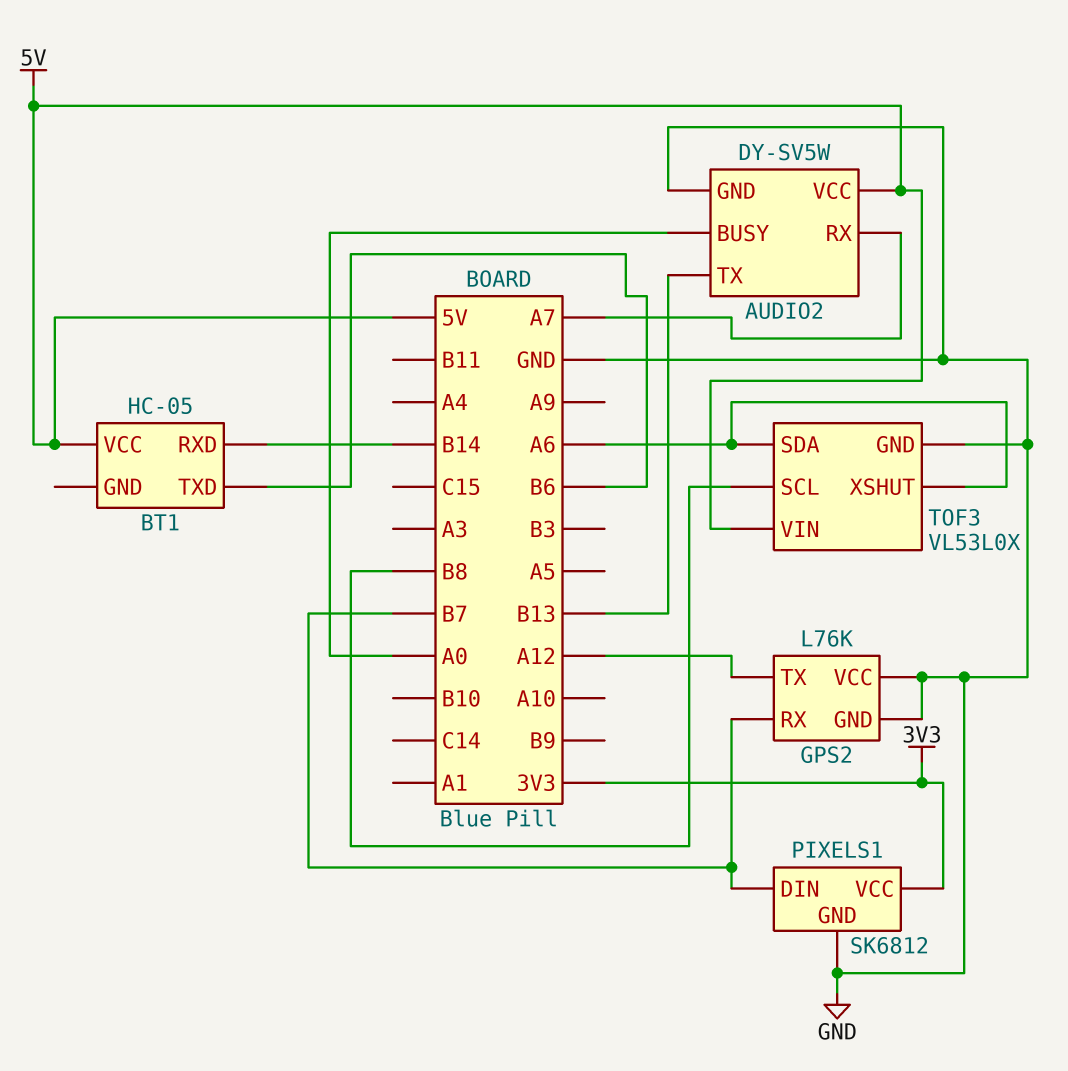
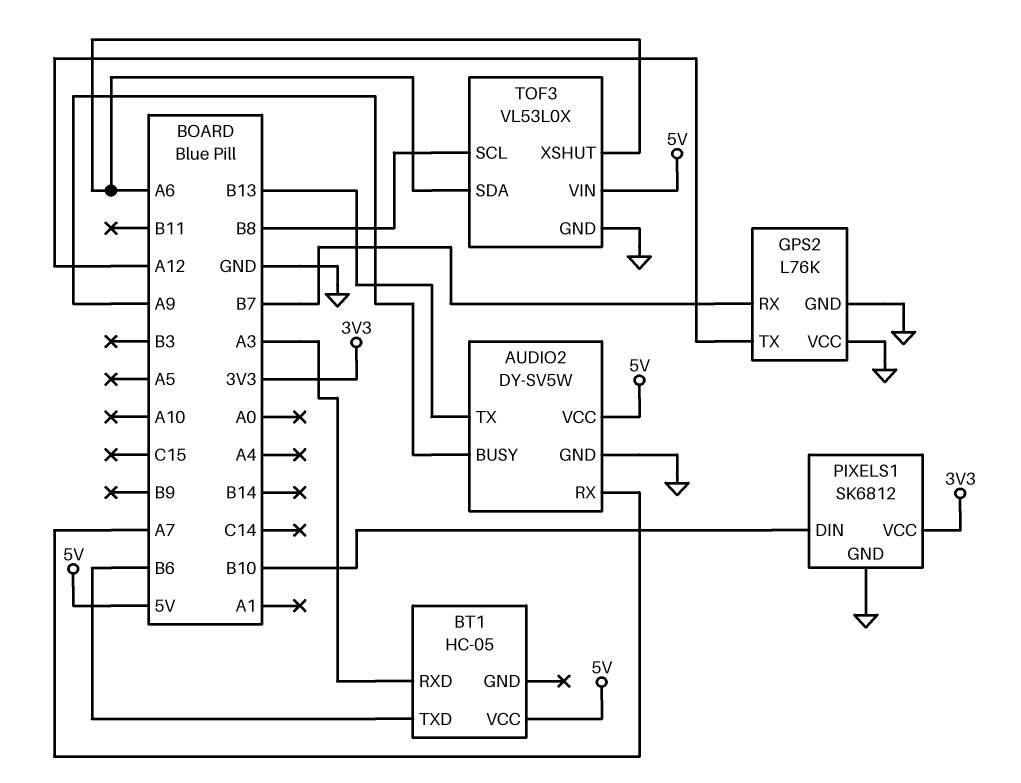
AUDIO2 pin BUSY: A0 -> A9
BT1 pin RXD: B14 -> A3
PIXELS1 pin DIN: B7 -> B10

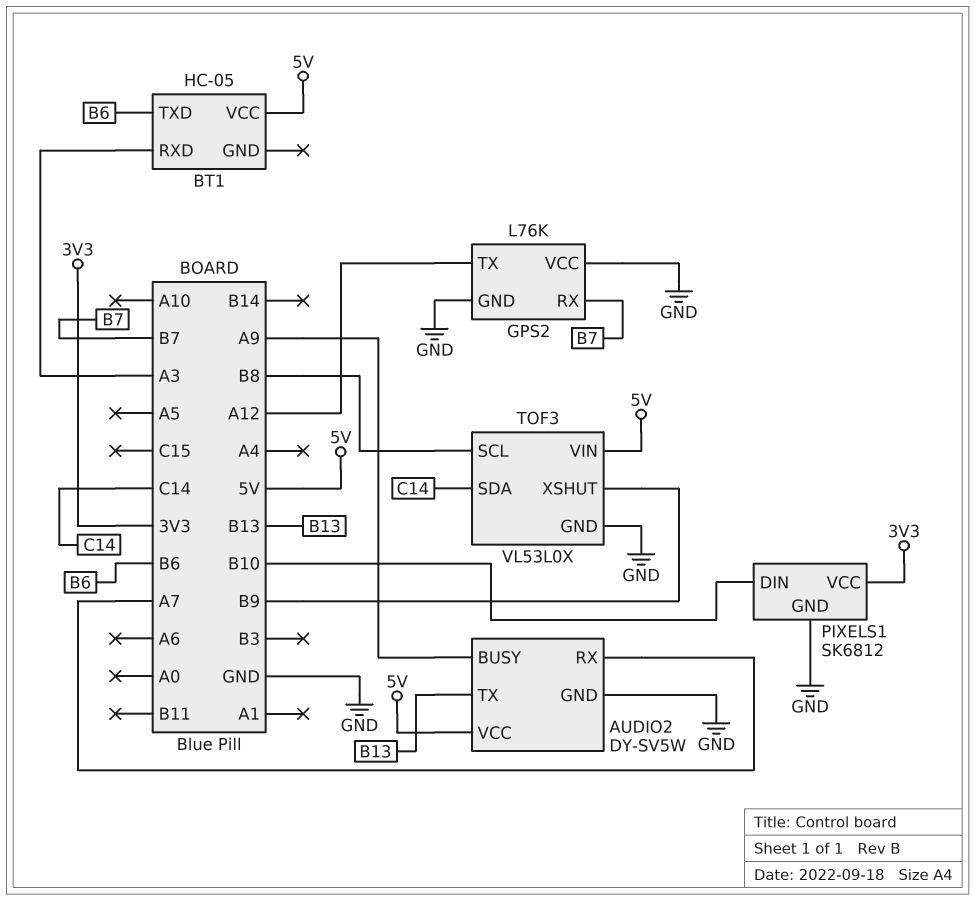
TOF3 pin SDA: A6 -> C14
TOF3 pin XSHUT: A6 -> B9

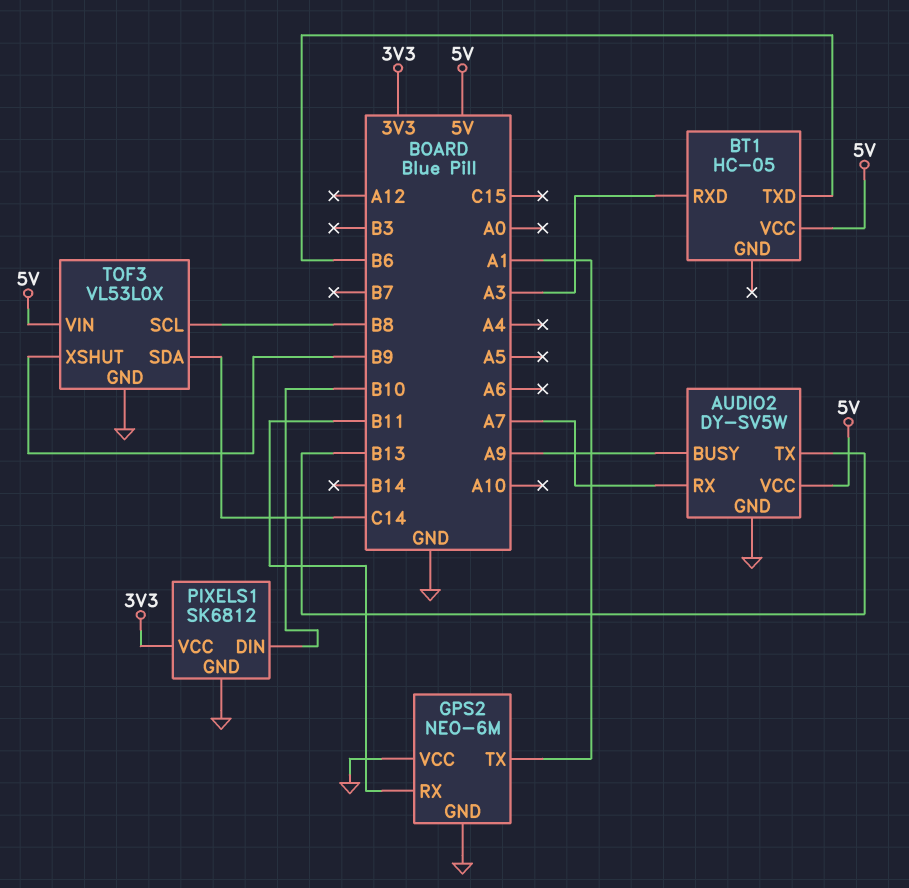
GPS2: L76K -> NEO-6M
GPS2 pin RX: B7 -> B11
GPS2 pin TX: A12 -> A1

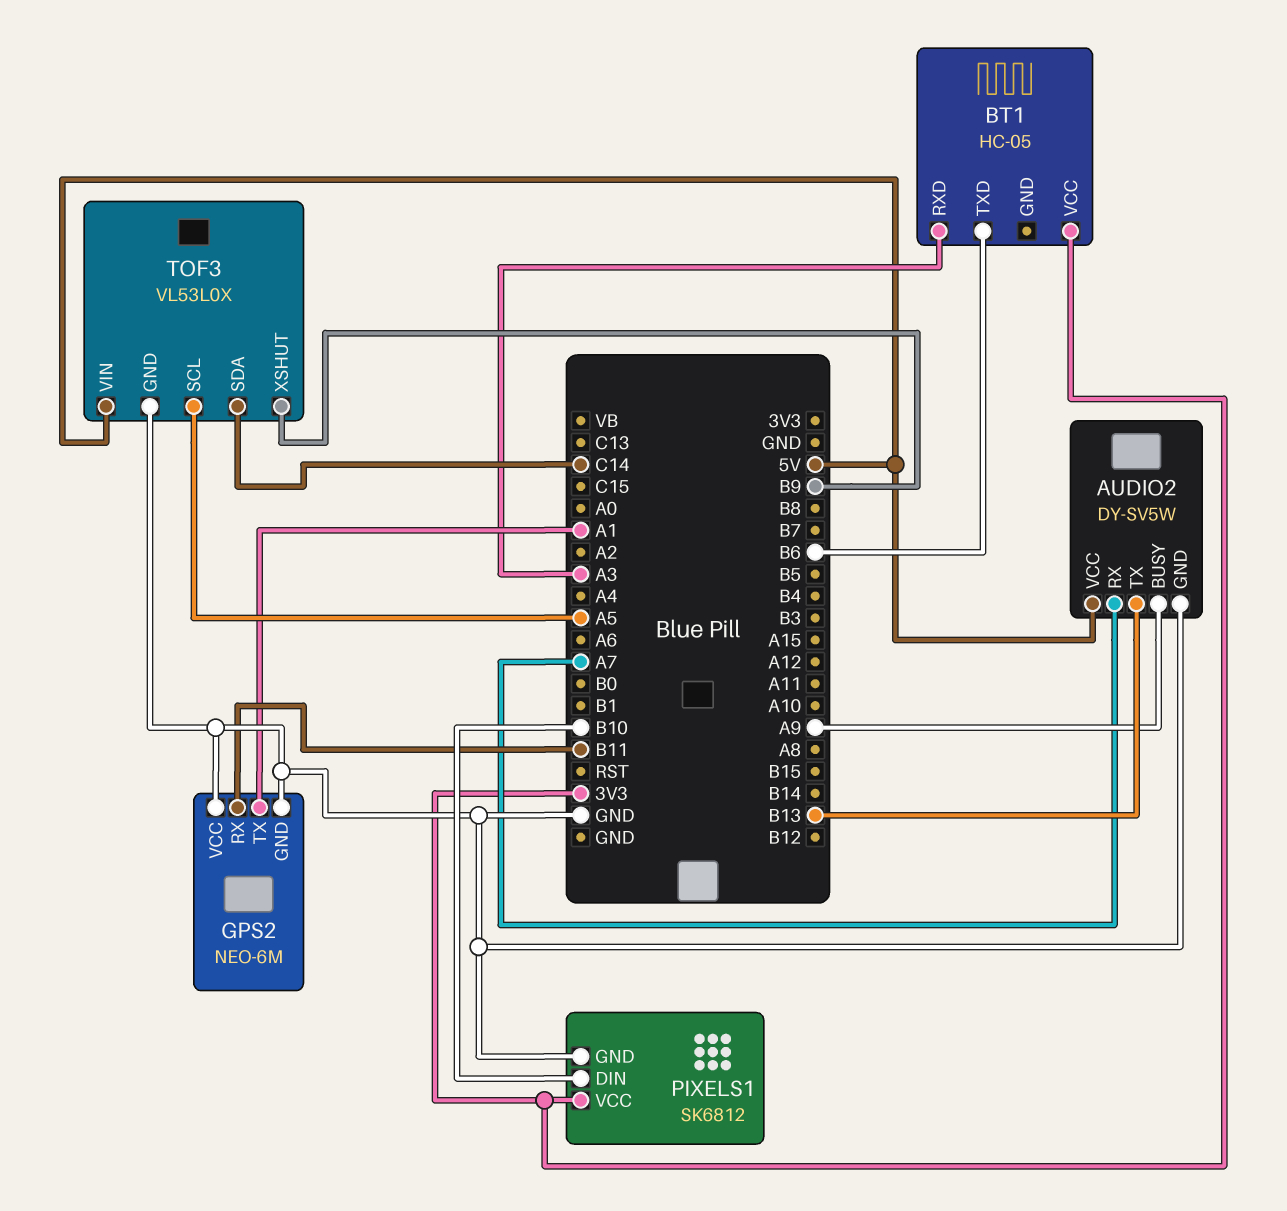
BT1 pin VCC: 5V -> 3V3
TOF3 pin SCL: B8 -> A5

